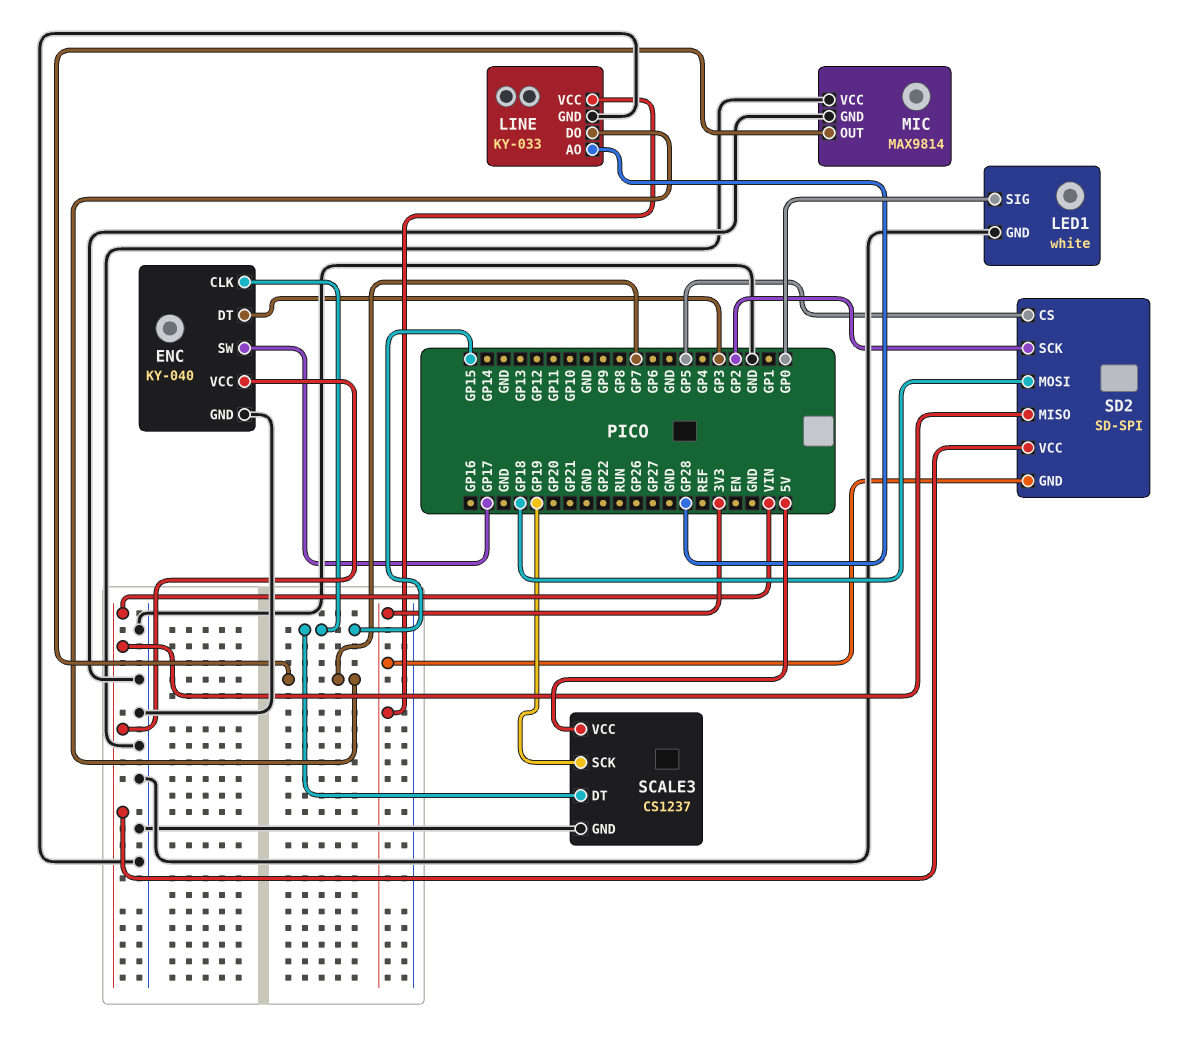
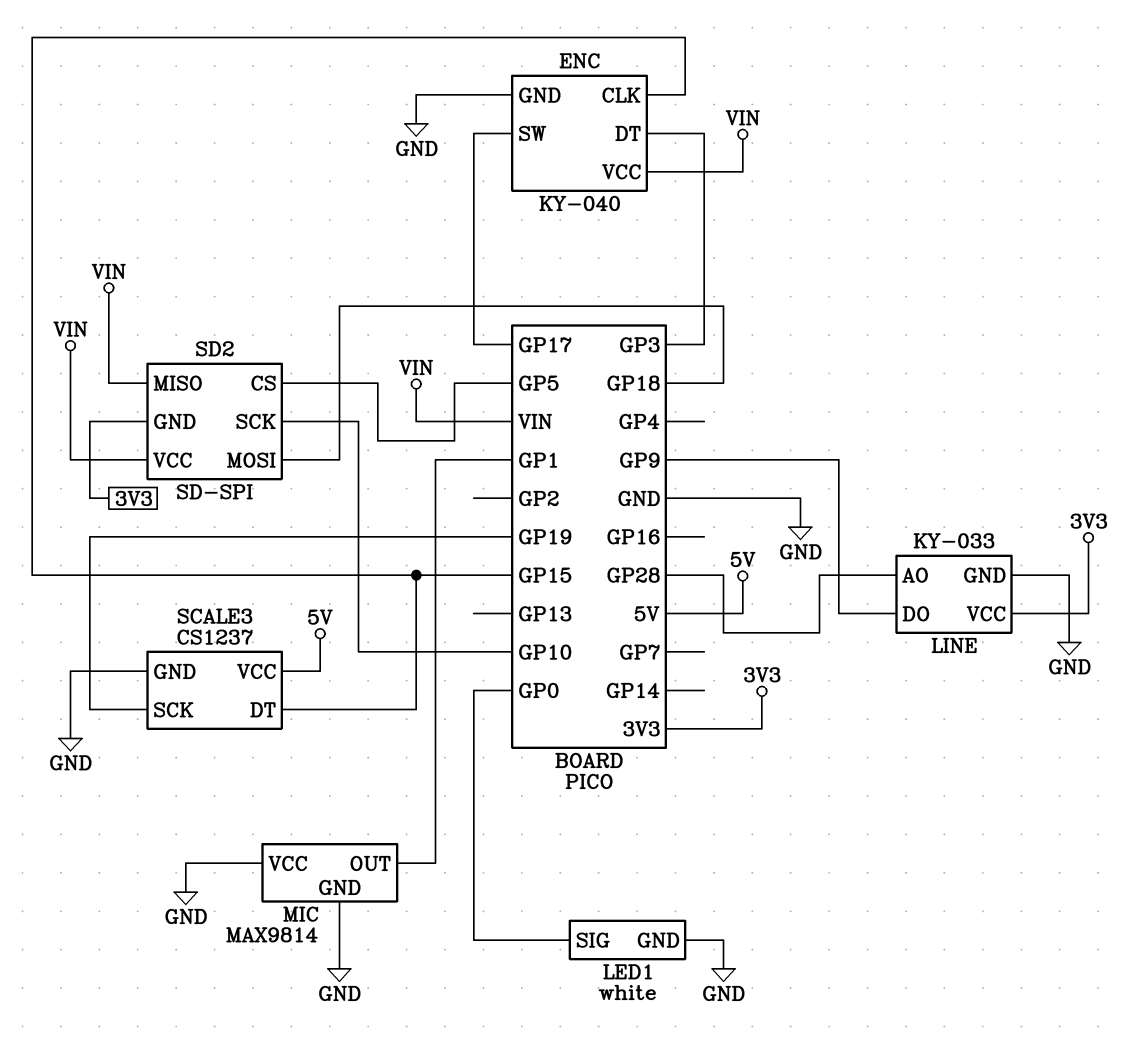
LINE pin DO: GP7 -> GP9
MIC pin OUT: GP7 -> GP1
SD2 pin SCK: GP2 -> GP10

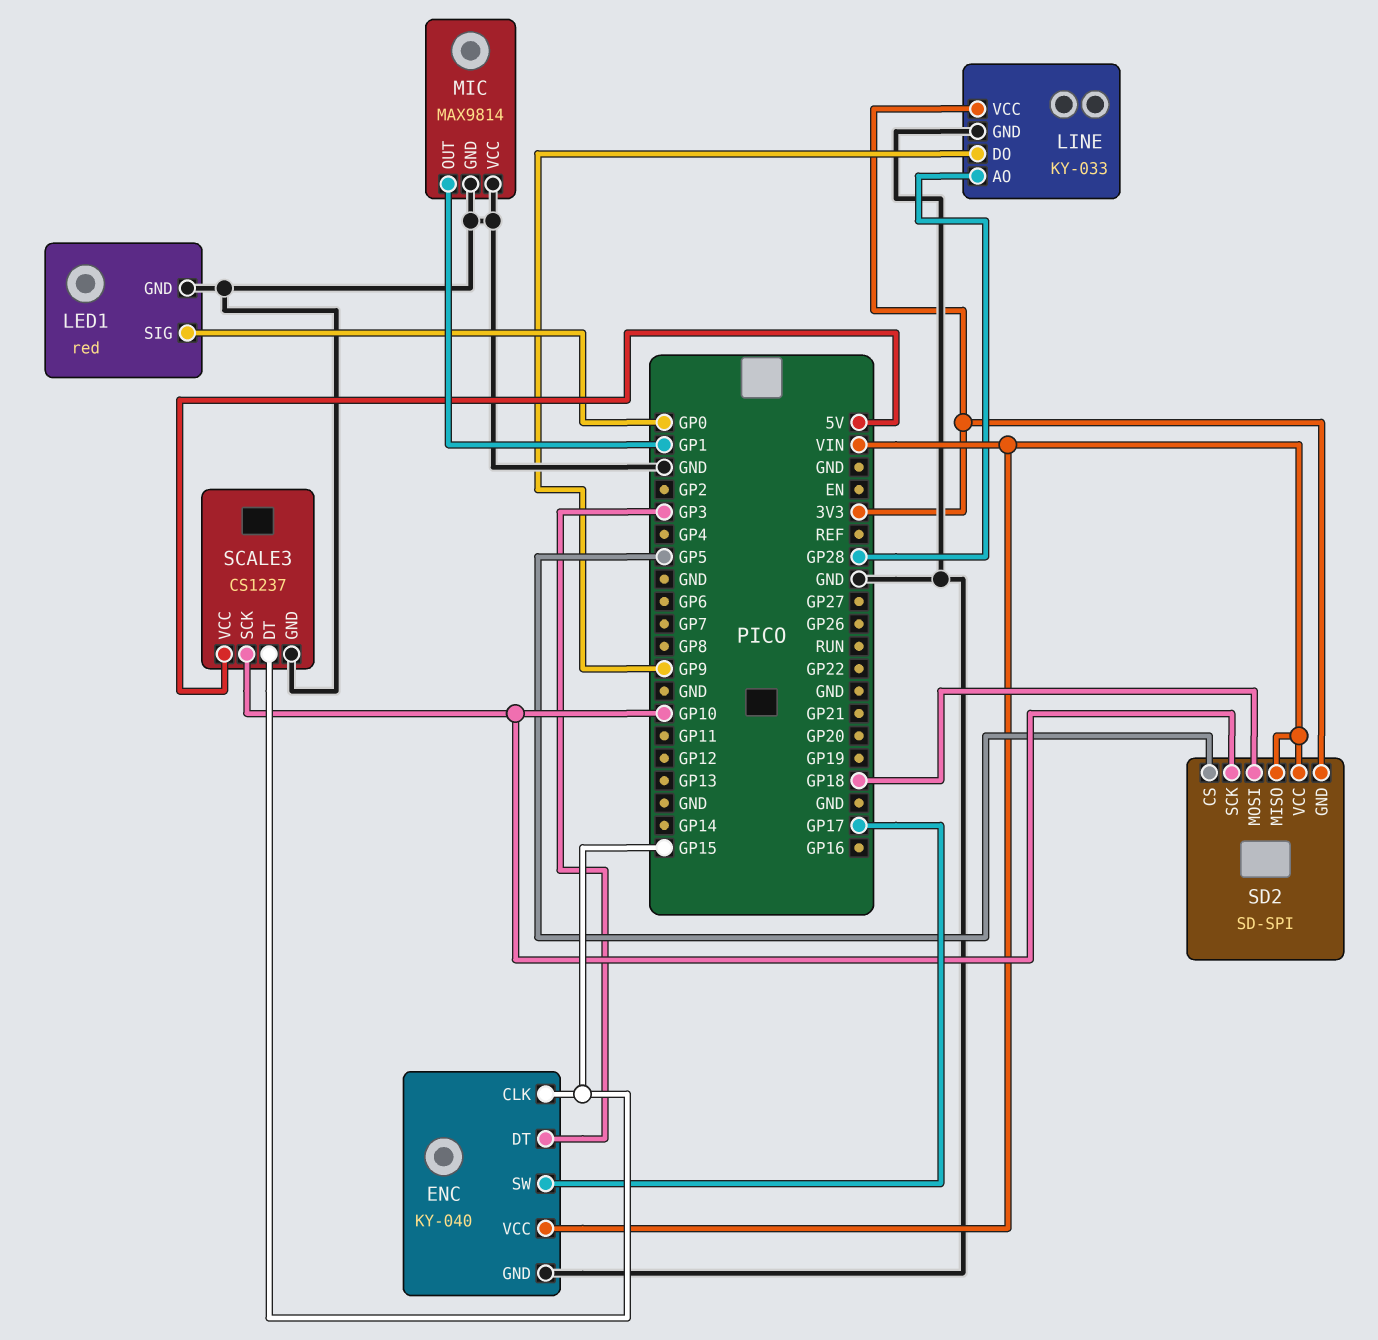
LED1: white -> red
SCALE3 pin SCK: GP19 -> GP10

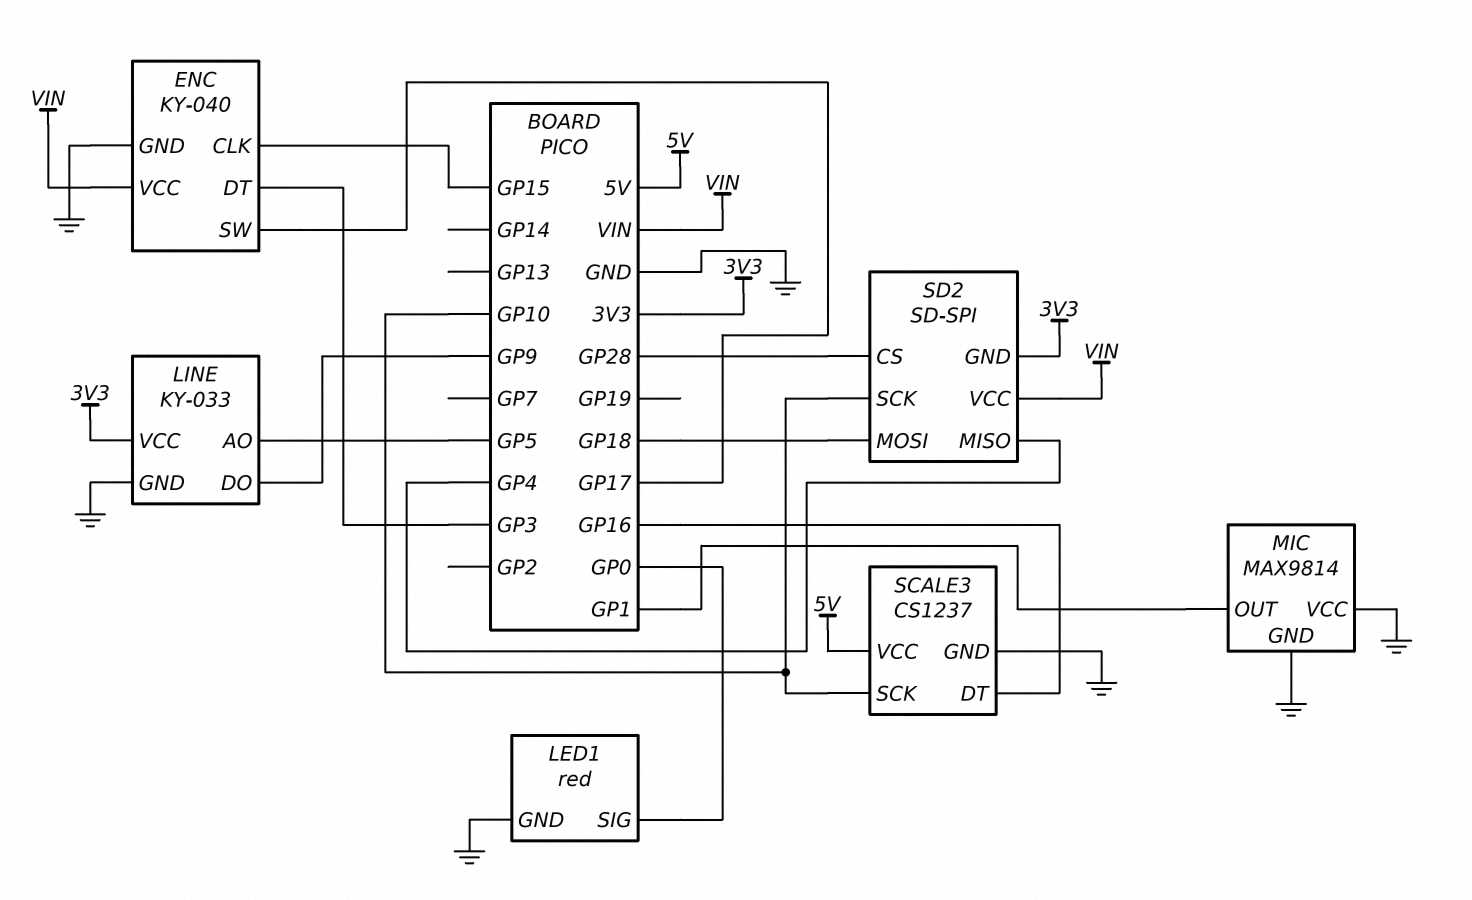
LINE pin AO: GP28 -> GP5
SCALE3 pin DT: GP15 -> GP16
SD2 pin CS: GP5 -> GP28
SD2 pin MISO: VIN -> GP4

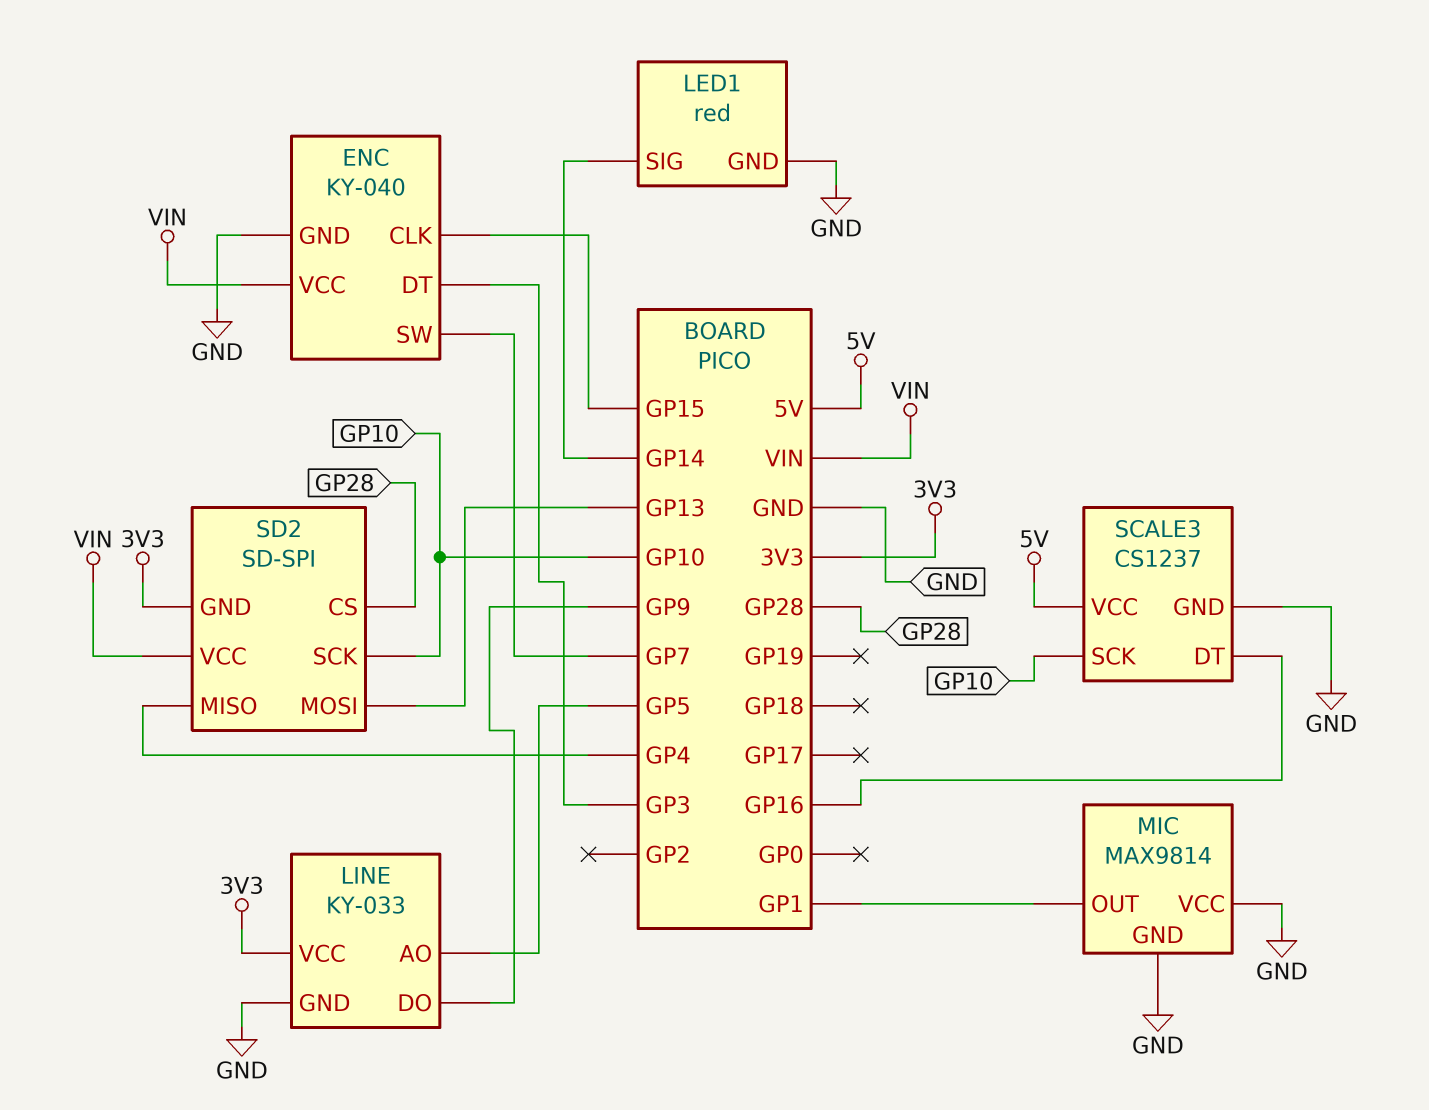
ENC pin SW: GP17 -> GP7
LED1 pin SIG: GP0 -> GP14
SD2 pin MOSI: GP18 -> GP13

